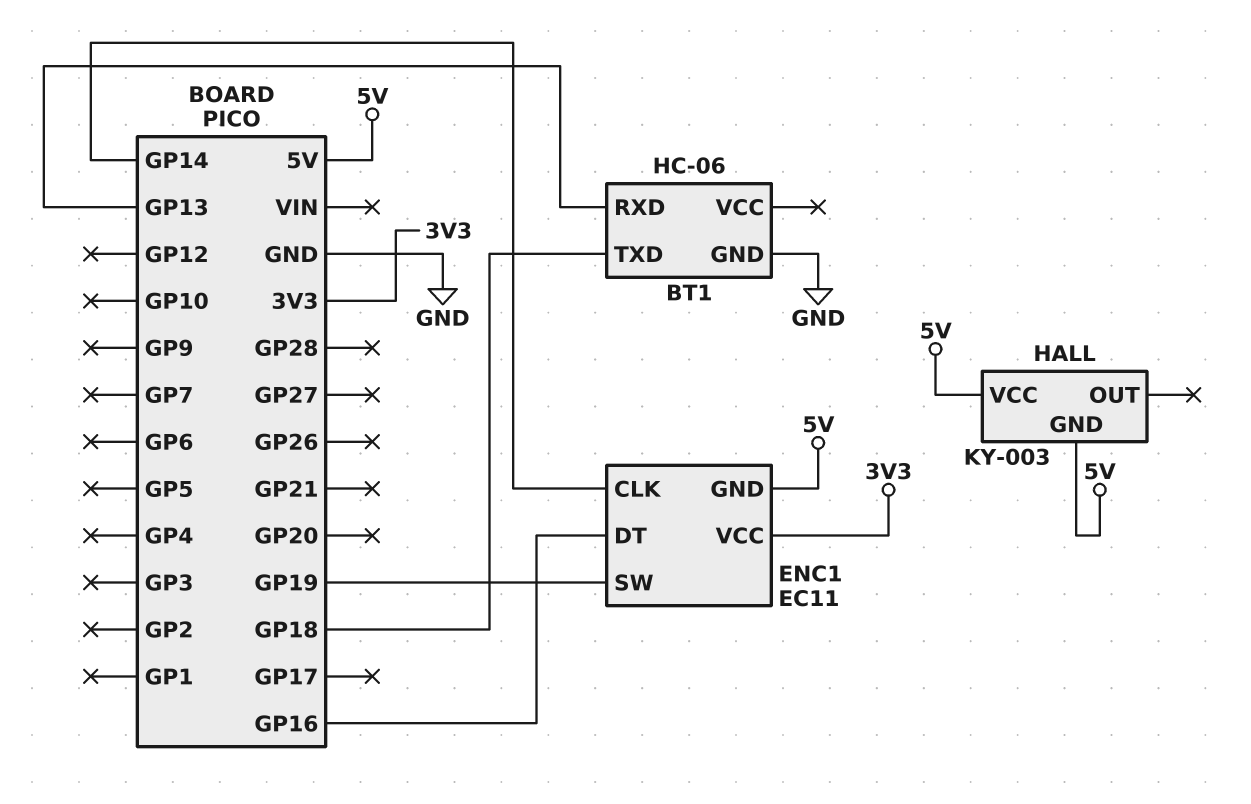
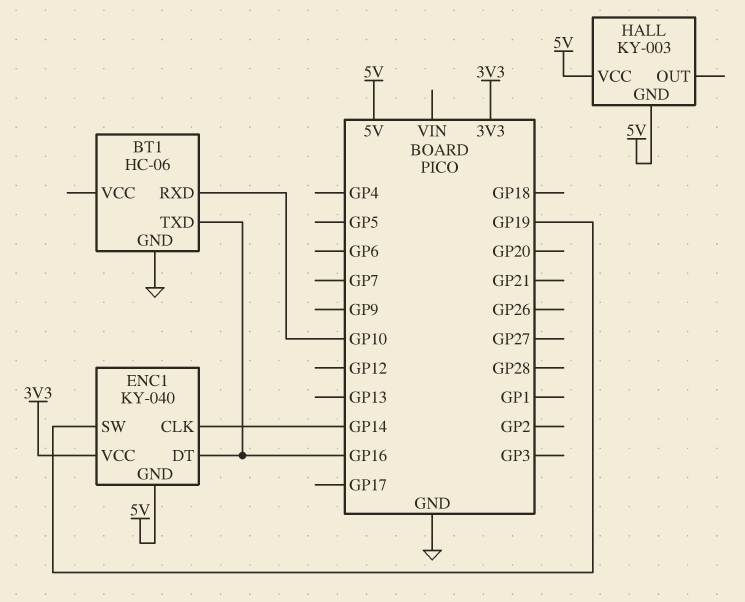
BT1 pin RXD: GP13 -> GP10
BT1 pin TXD: GP18 -> GP16
ENC1: EC11 -> KY-040

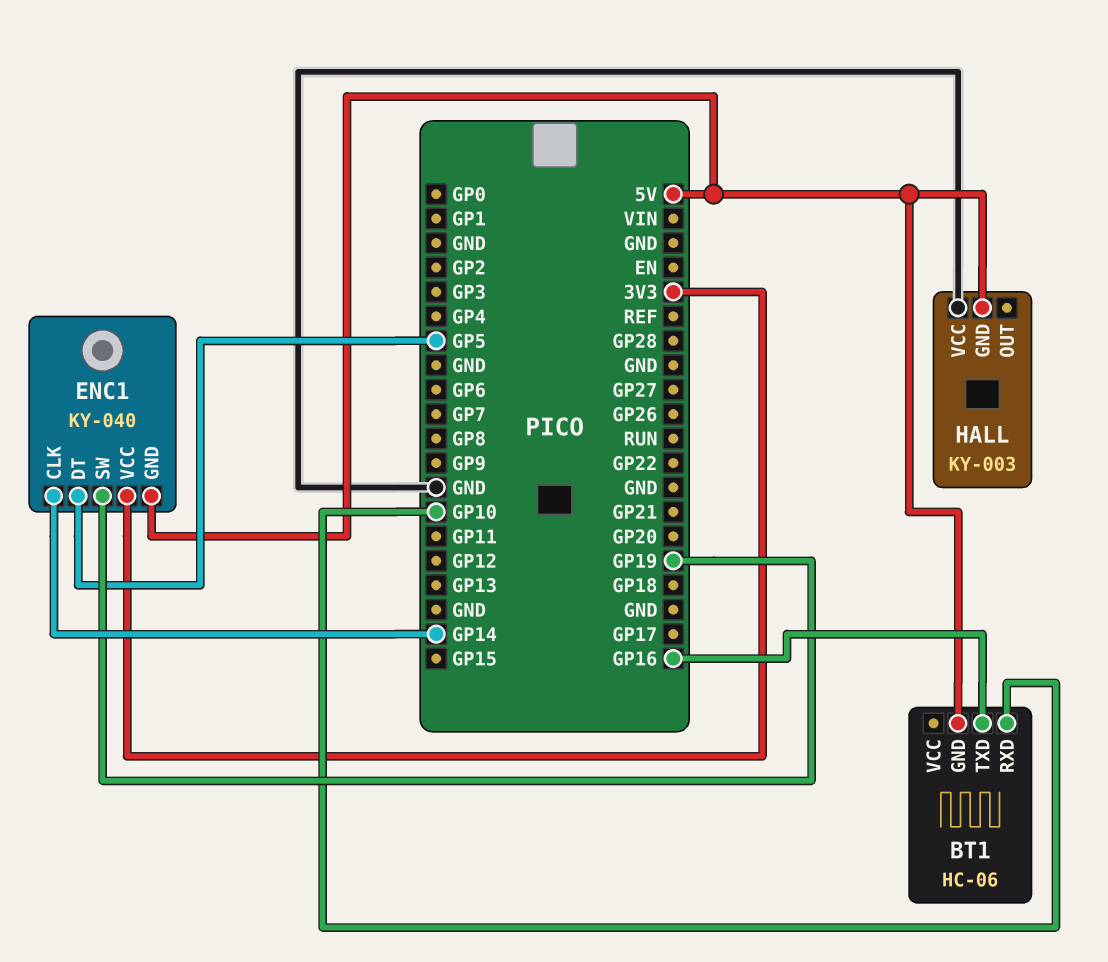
BT1 pin GND: GND -> 5V
ENC1 pin DT: GP16 -> GP5
HALL pin VCC: 5V -> GND

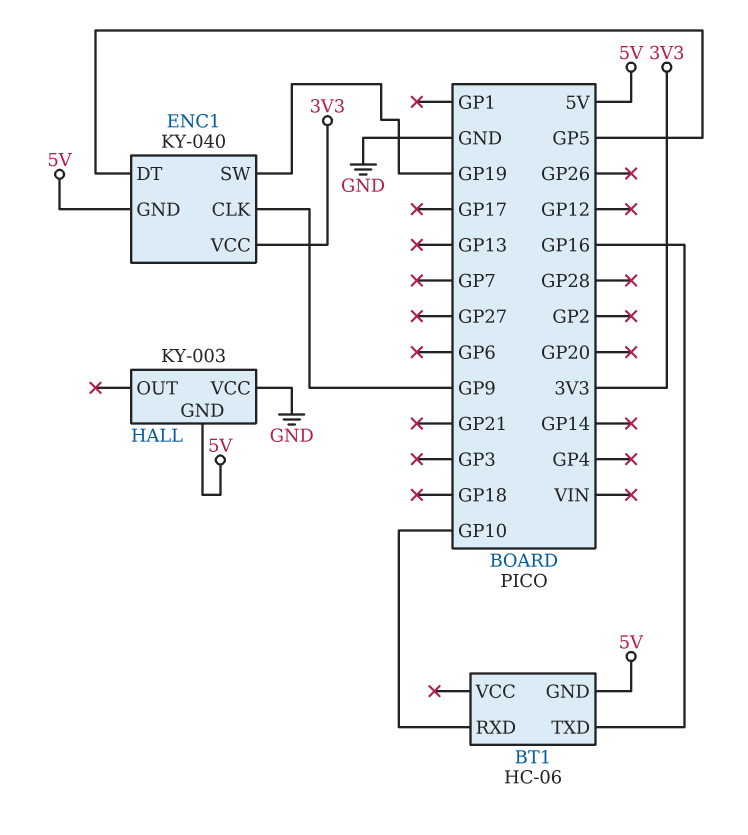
ENC1 pin CLK: GP14 -> GP9

